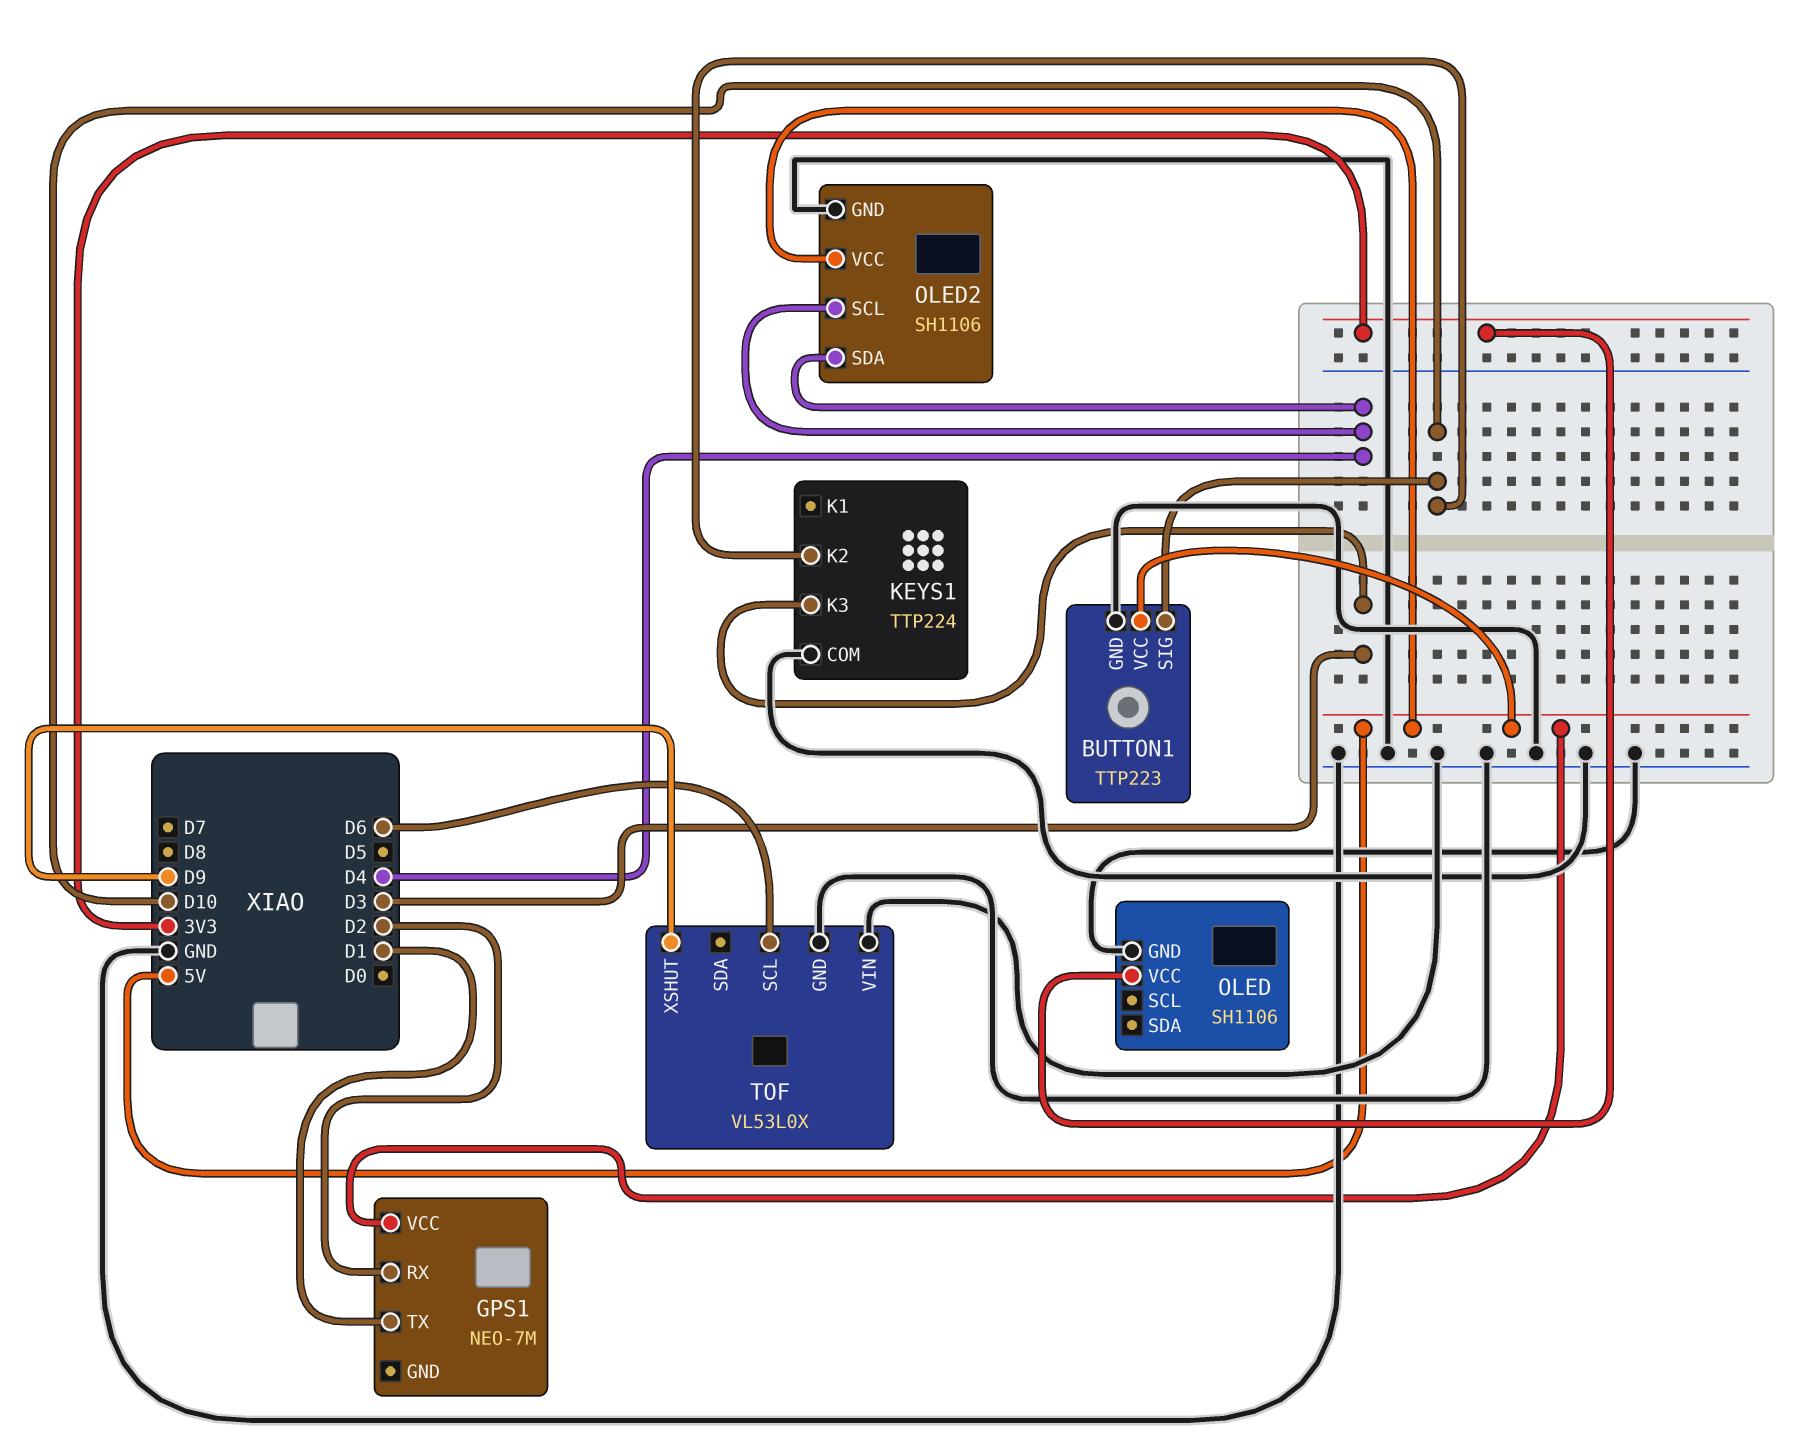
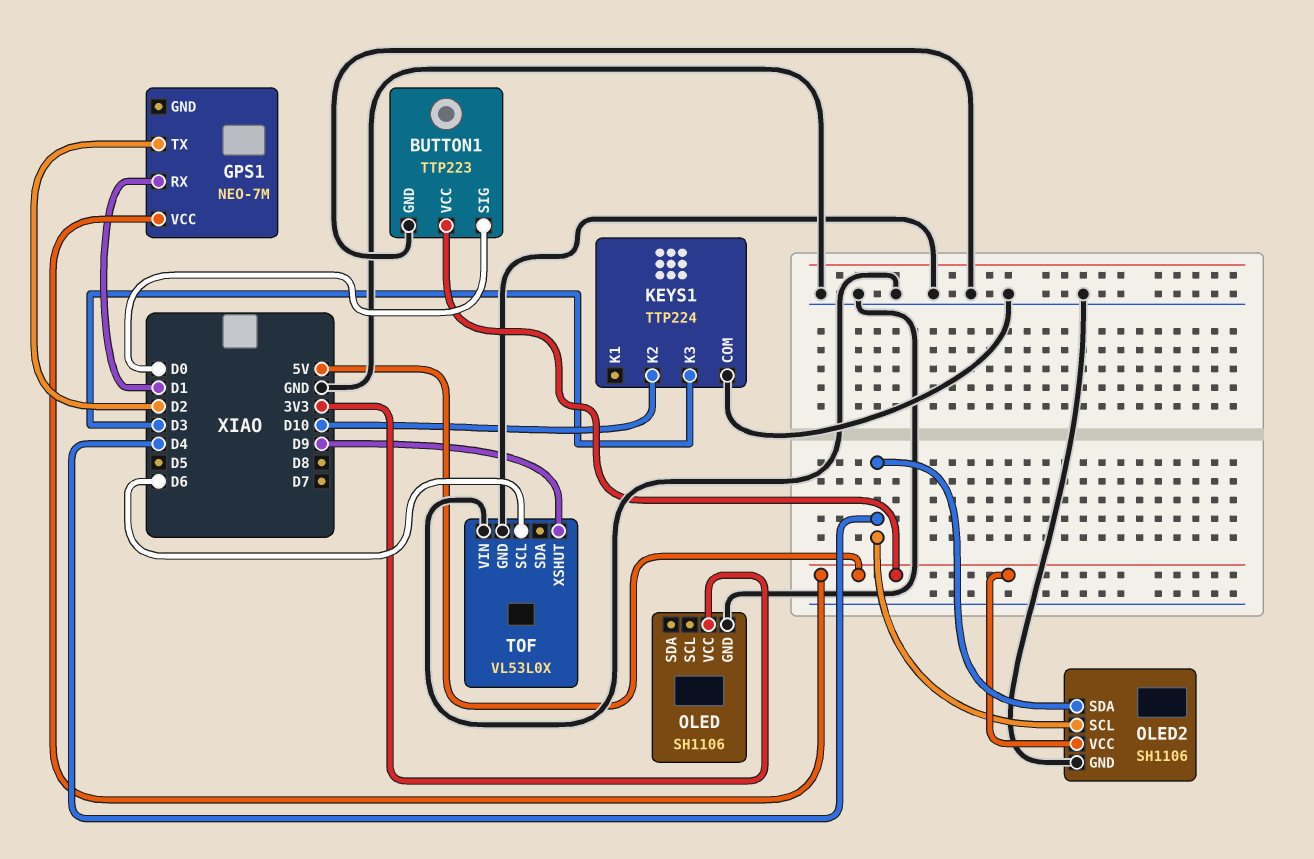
BUTTON1 pin SIG: D10 -> D0
GPS1 pin RX: D2 -> D1
GPS1 pin TX: D1 -> D2

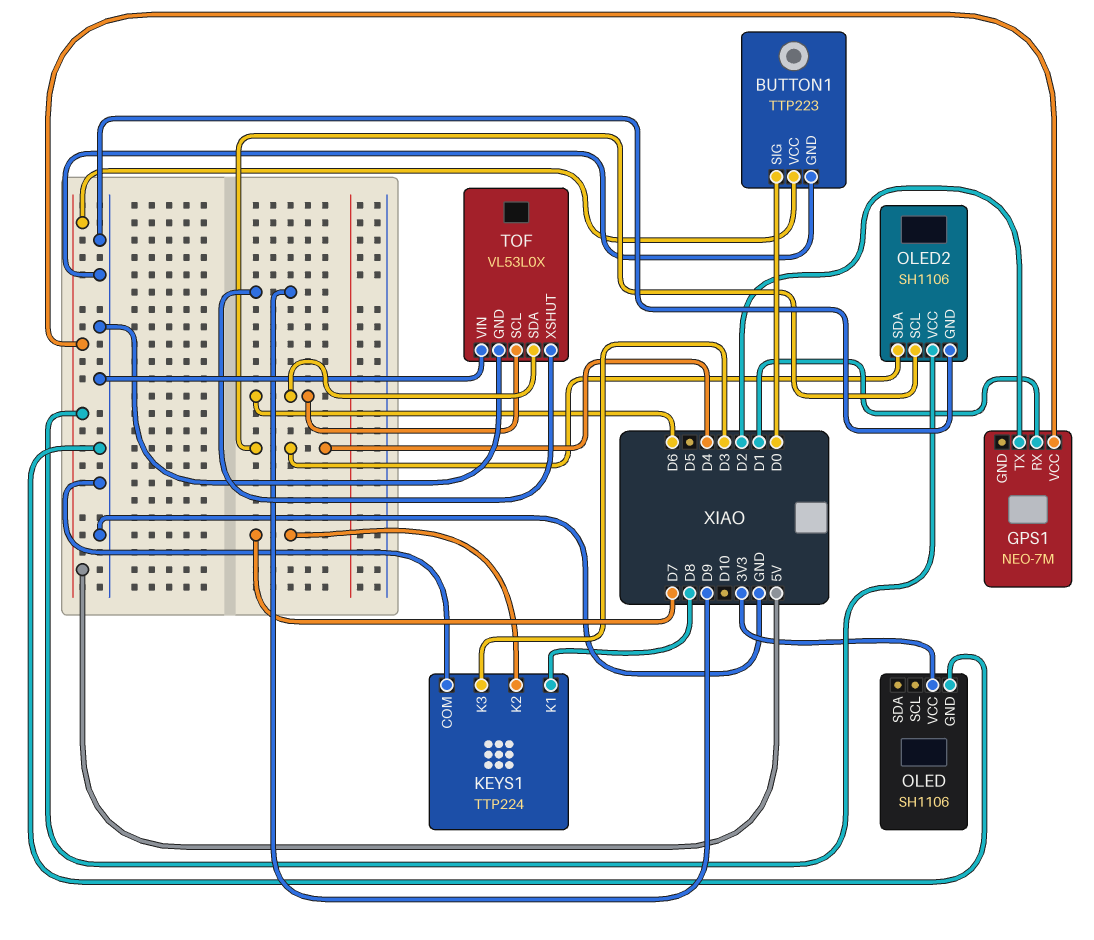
KEYS1 pin K1: none -> D8
KEYS1 pin K2: D10 -> D7
TOF pin SDA: none -> D6

